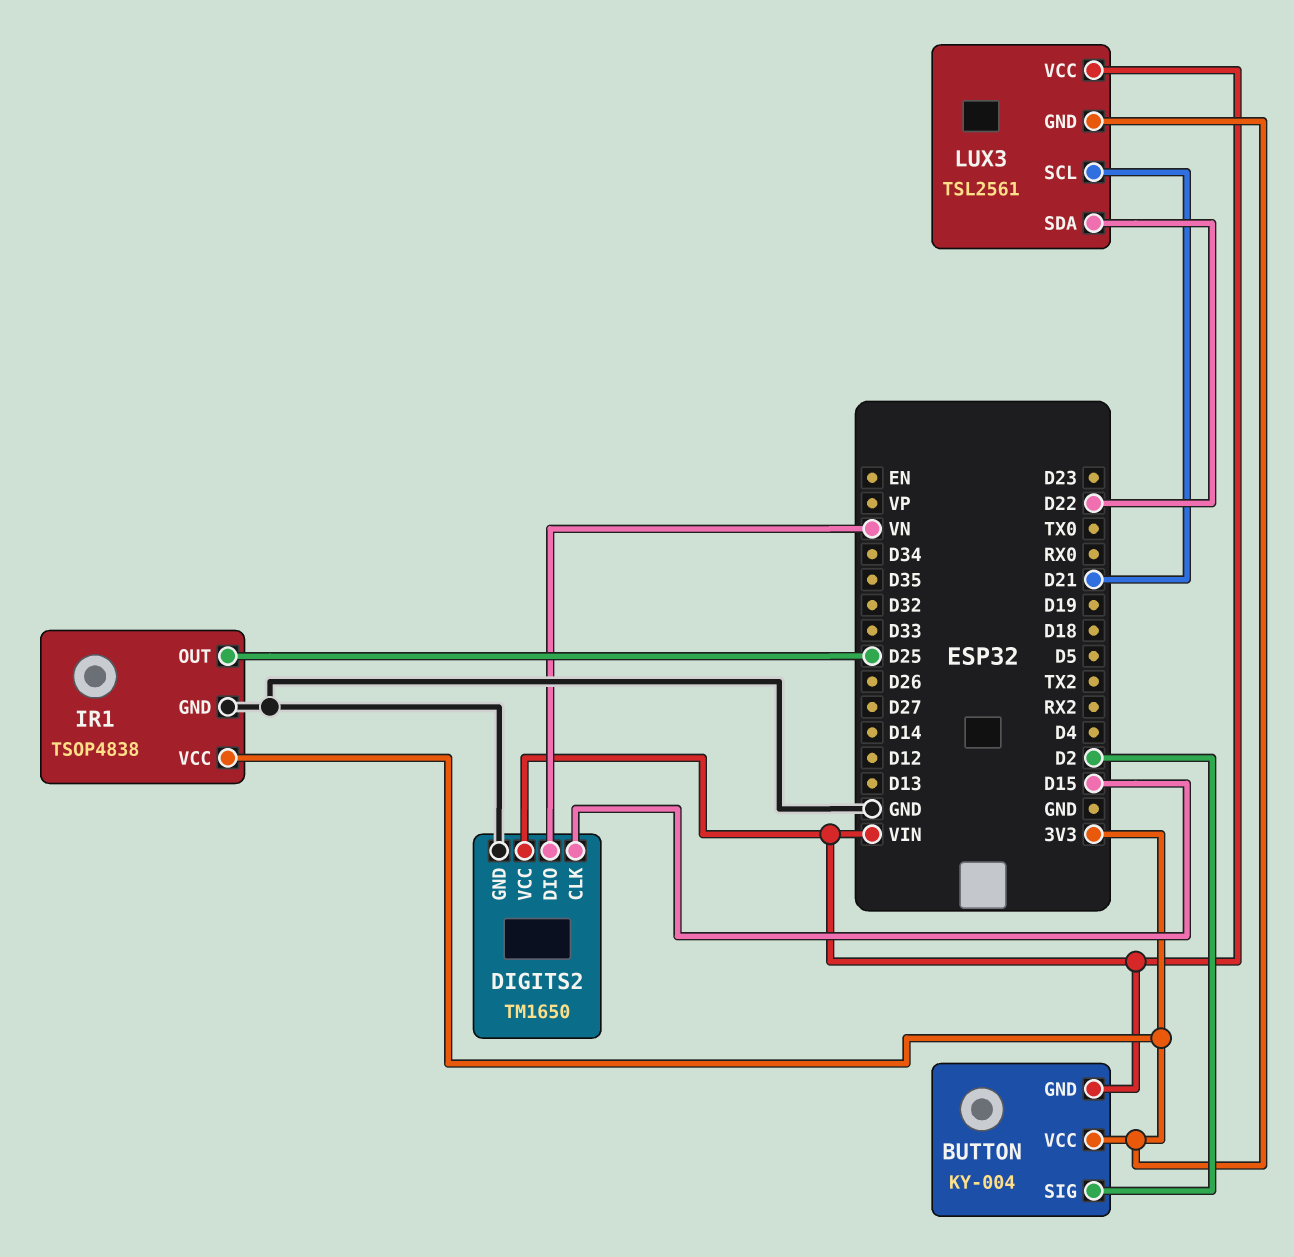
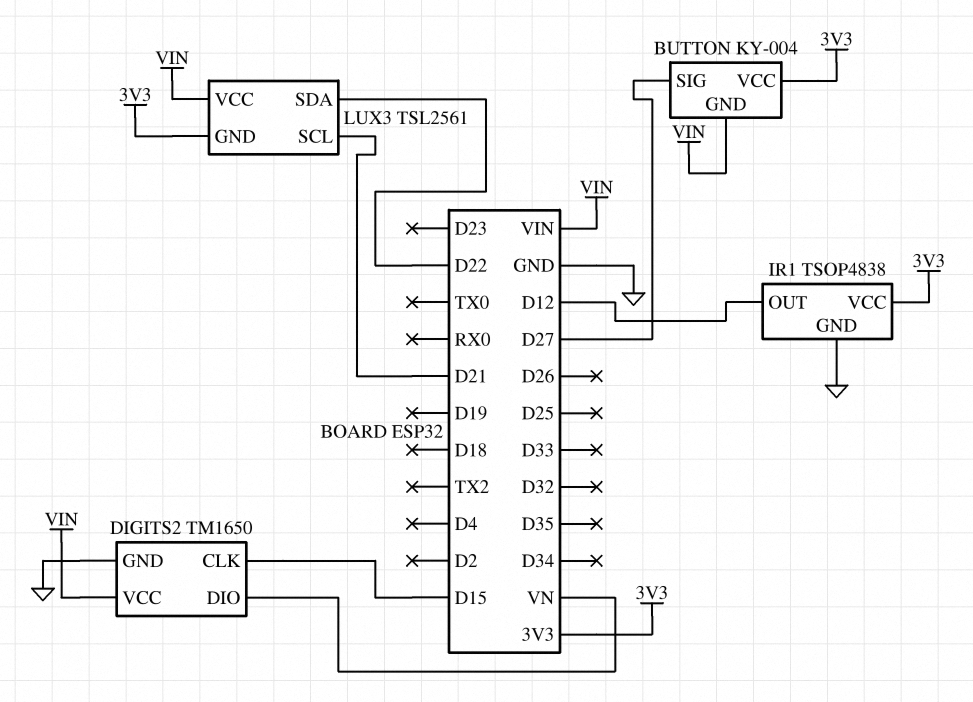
BUTTON pin SIG: D2 -> D27
IR1 pin OUT: D25 -> D12

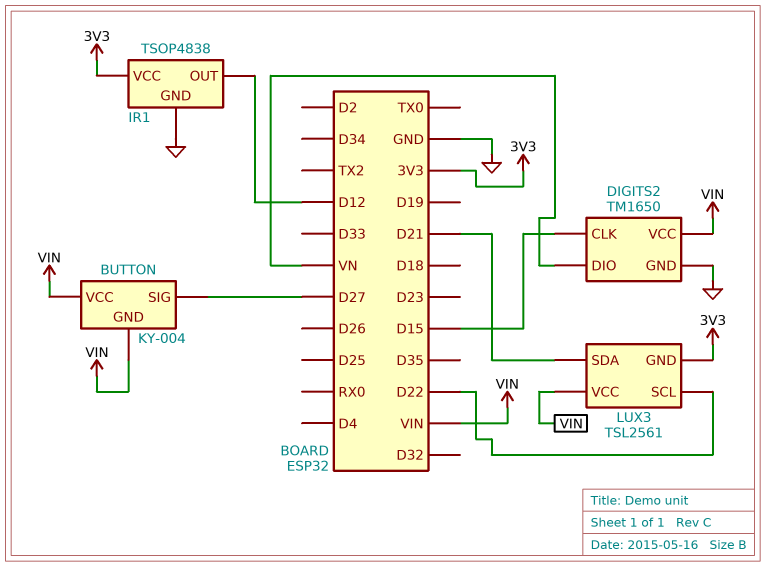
BUTTON pin VCC: 3V3 -> VIN
LUX3 pin SCL: D21 -> D22
LUX3 pin SDA: D22 -> D21

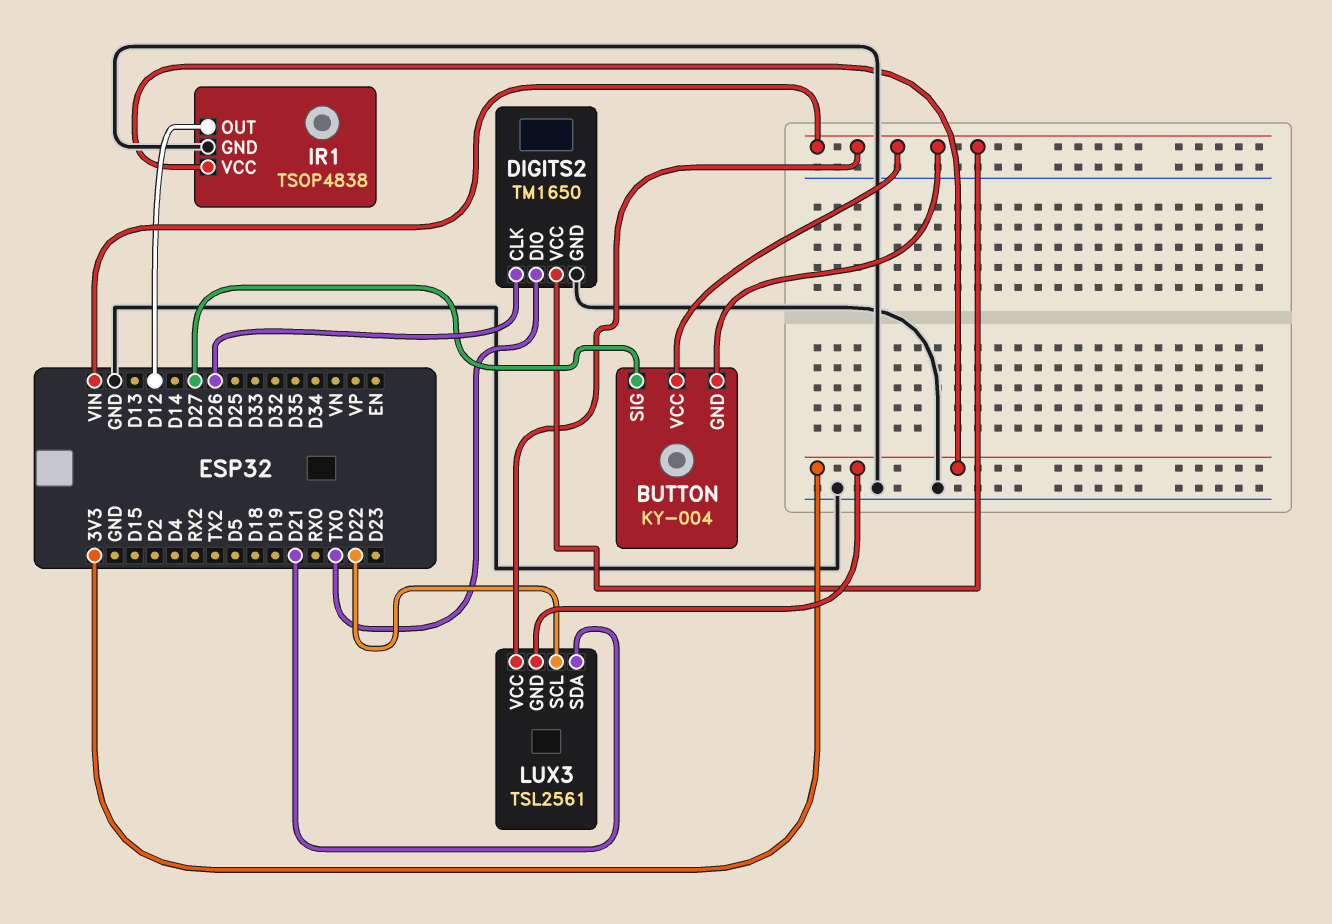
DIGITS2 pin CLK: D15 -> D26
DIGITS2 pin DIO: VN -> TX0

